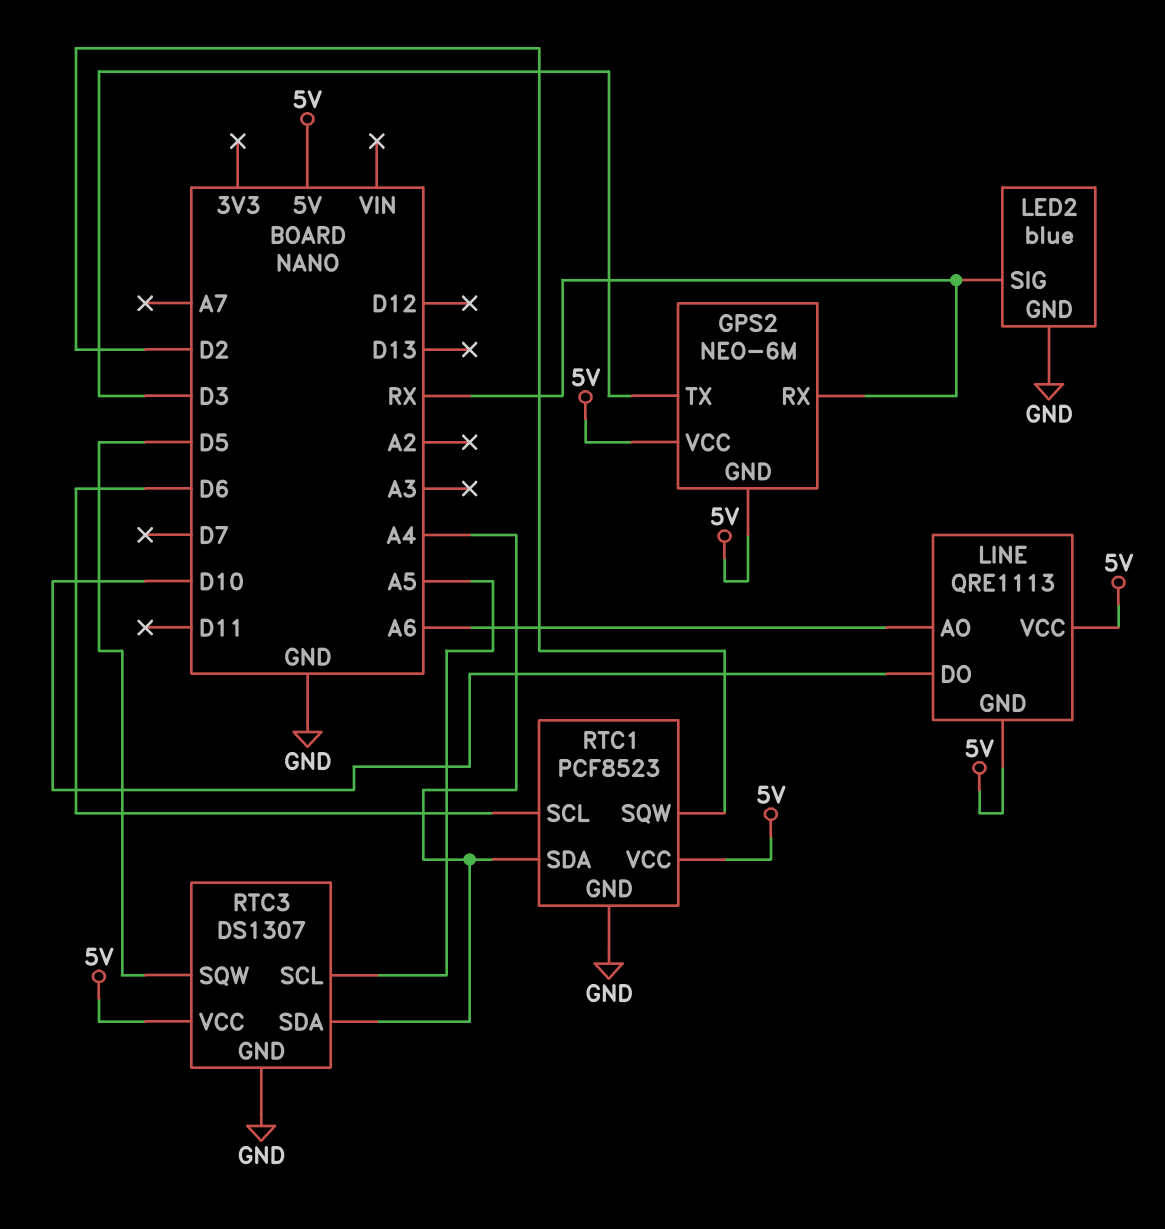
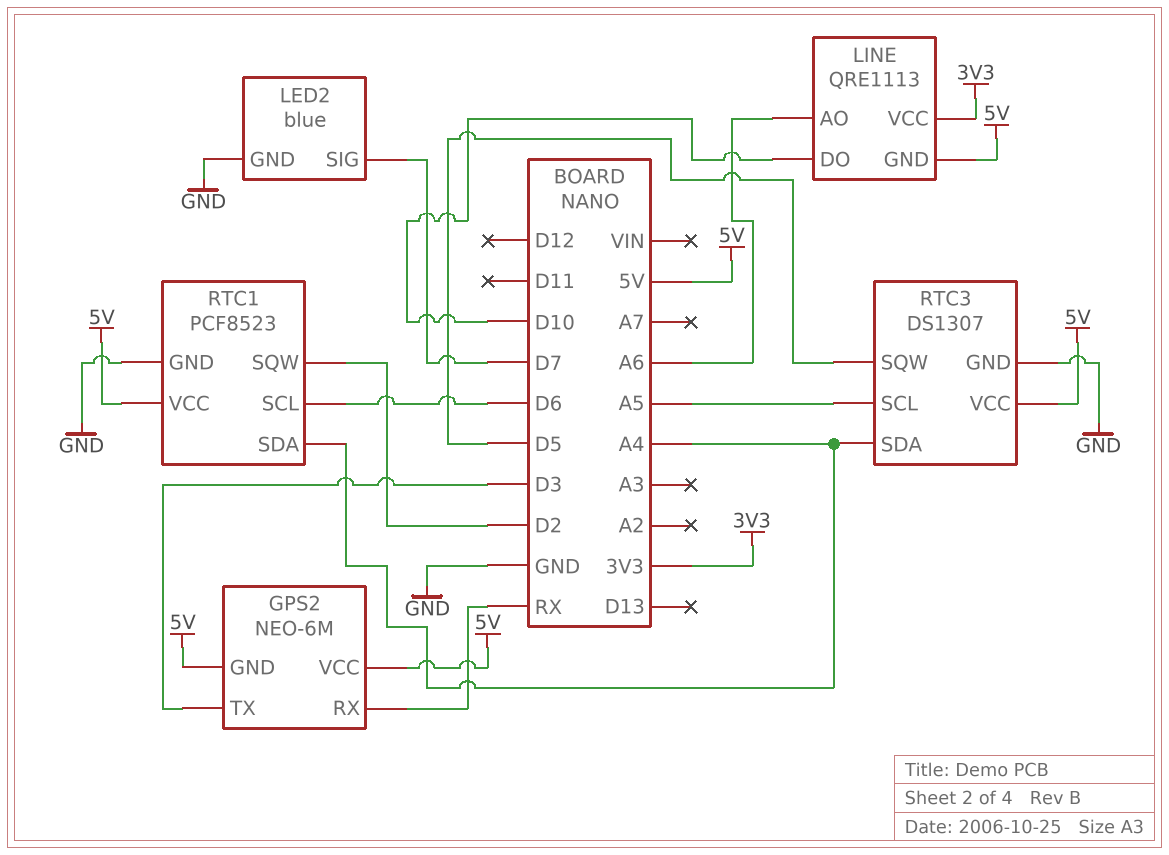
LED2 pin SIG: RX -> D7
LINE pin VCC: 5V -> 3V3

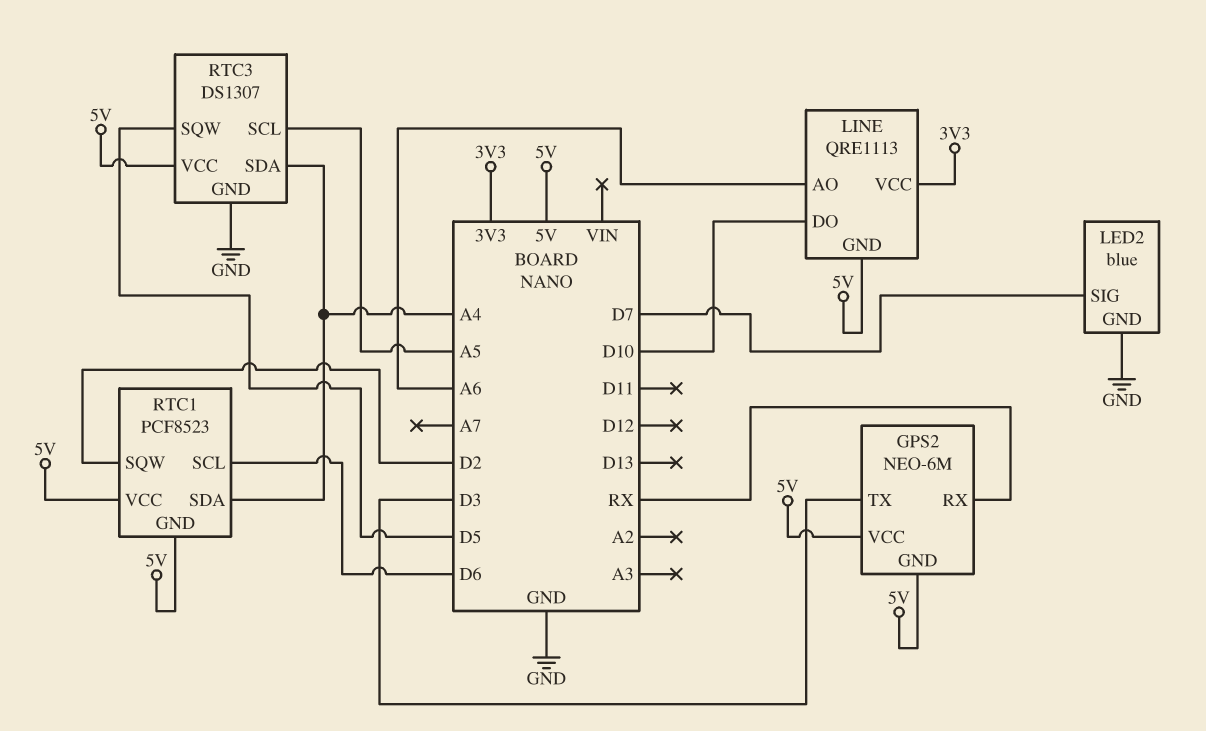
RTC1 pin GND: GND -> 5V

